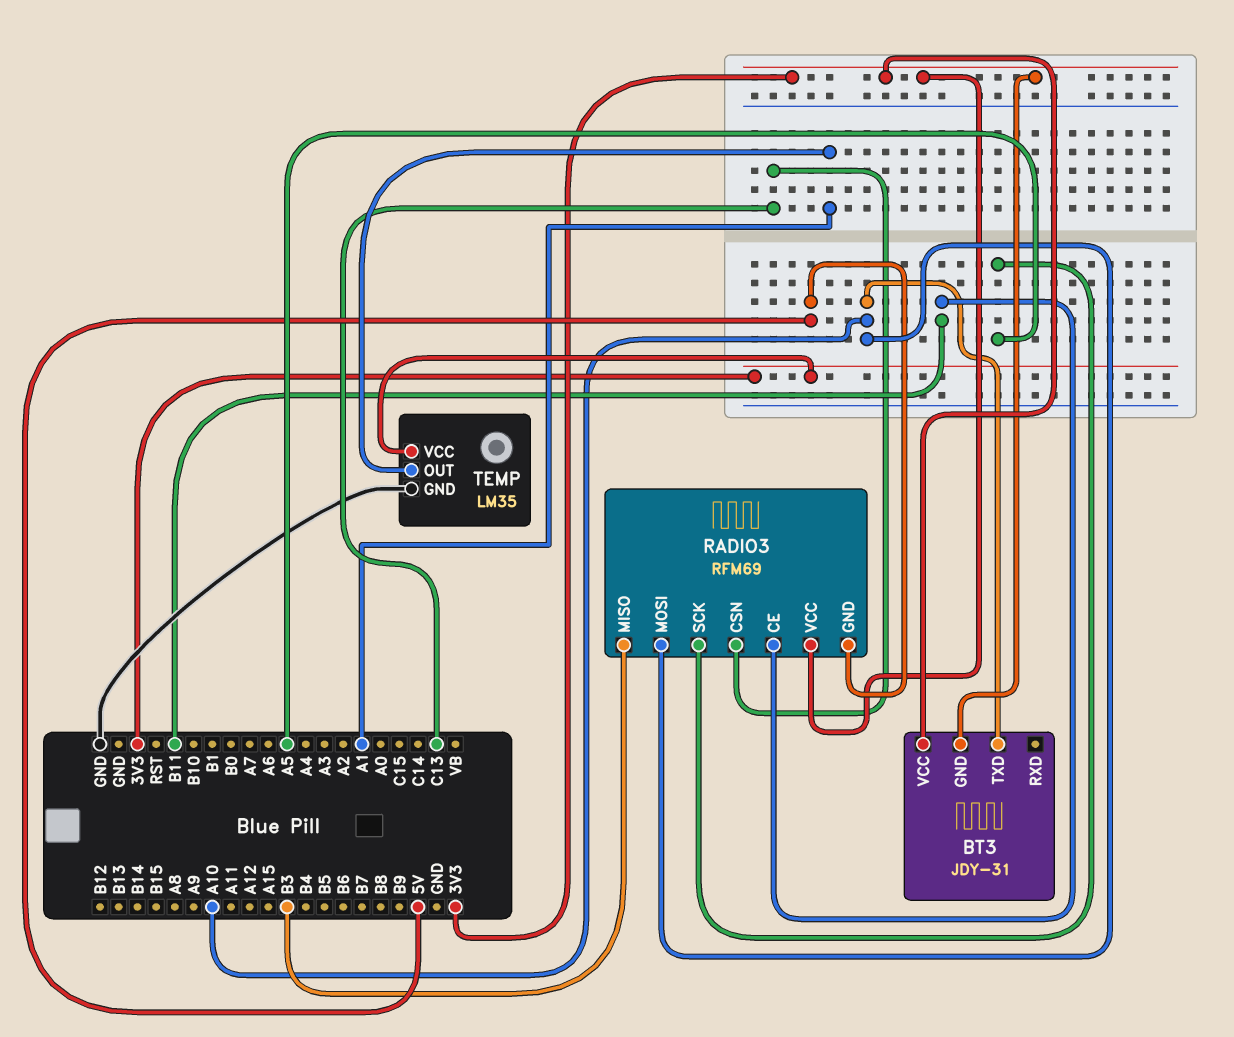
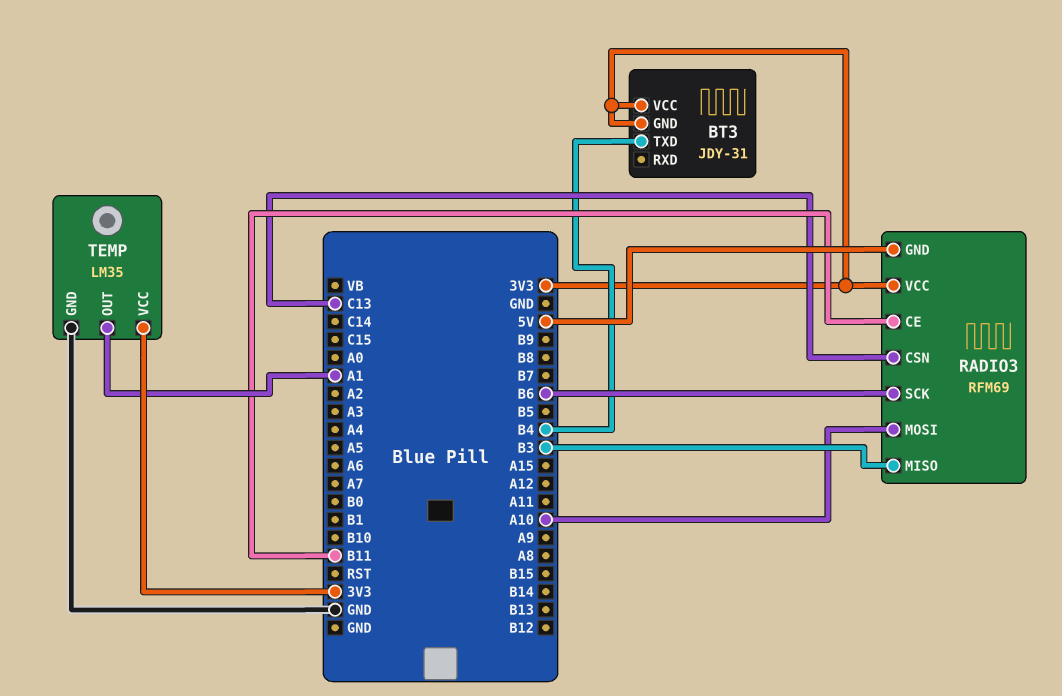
BT3 pin TXD: A10 -> B4
RADIO3 pin SCK: A5 -> B6

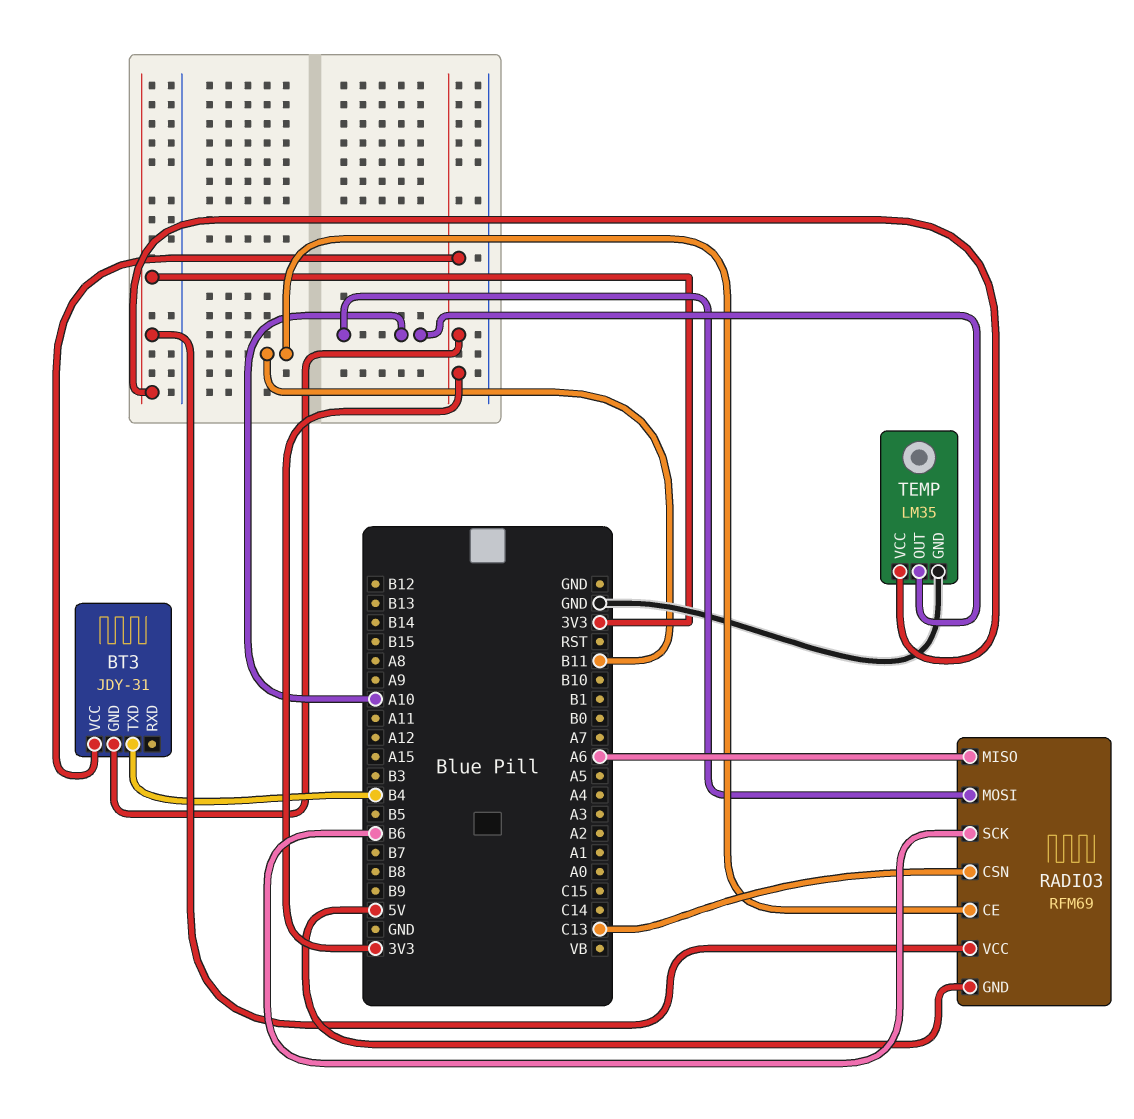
RADIO3 pin MISO: B3 -> A6
TEMP pin OUT: A1 -> A10

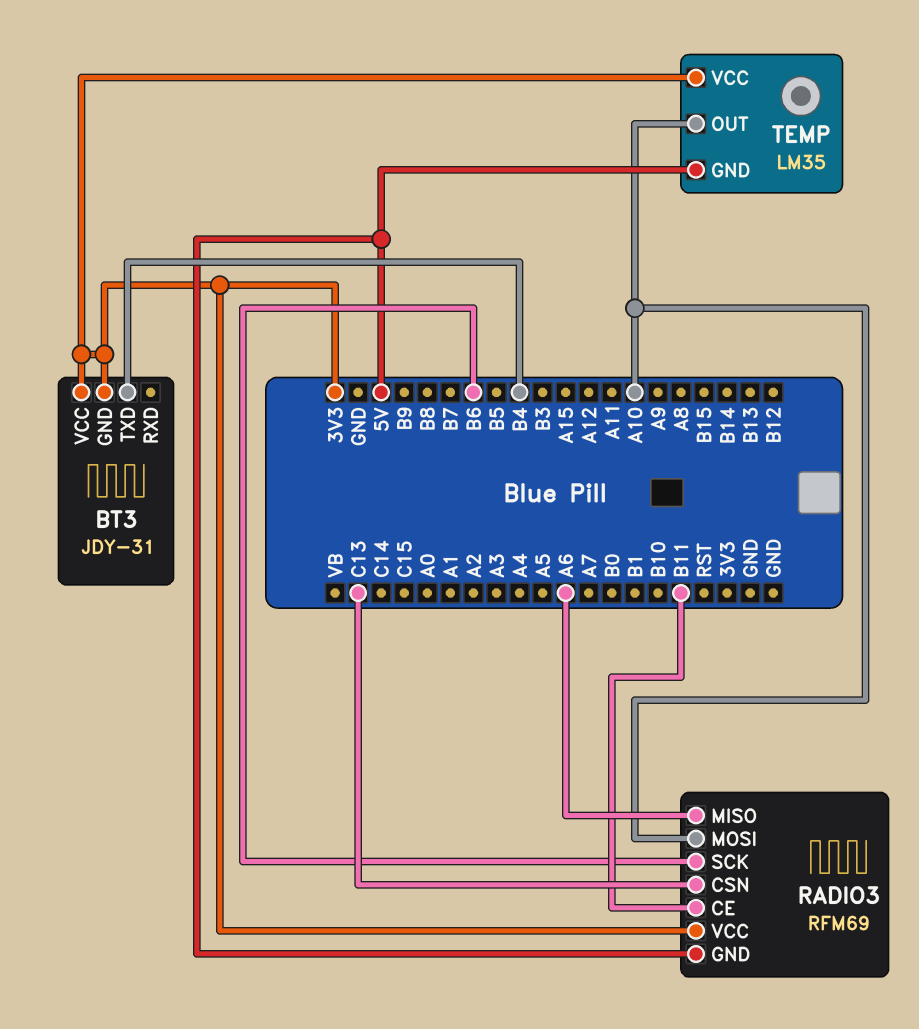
TEMP pin GND: GND -> 5V

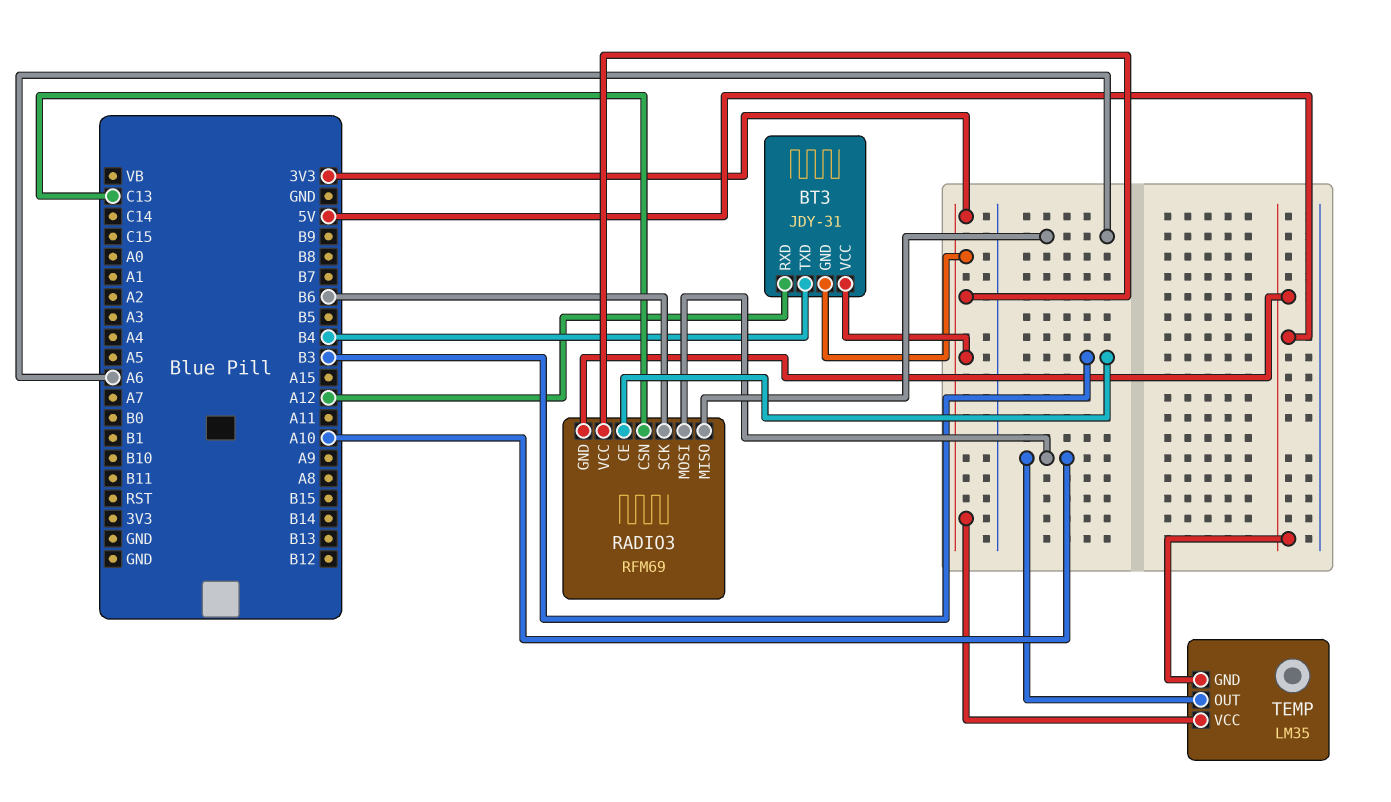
BT3 pin RXD: none -> A12
RADIO3 pin CE: B11 -> B3

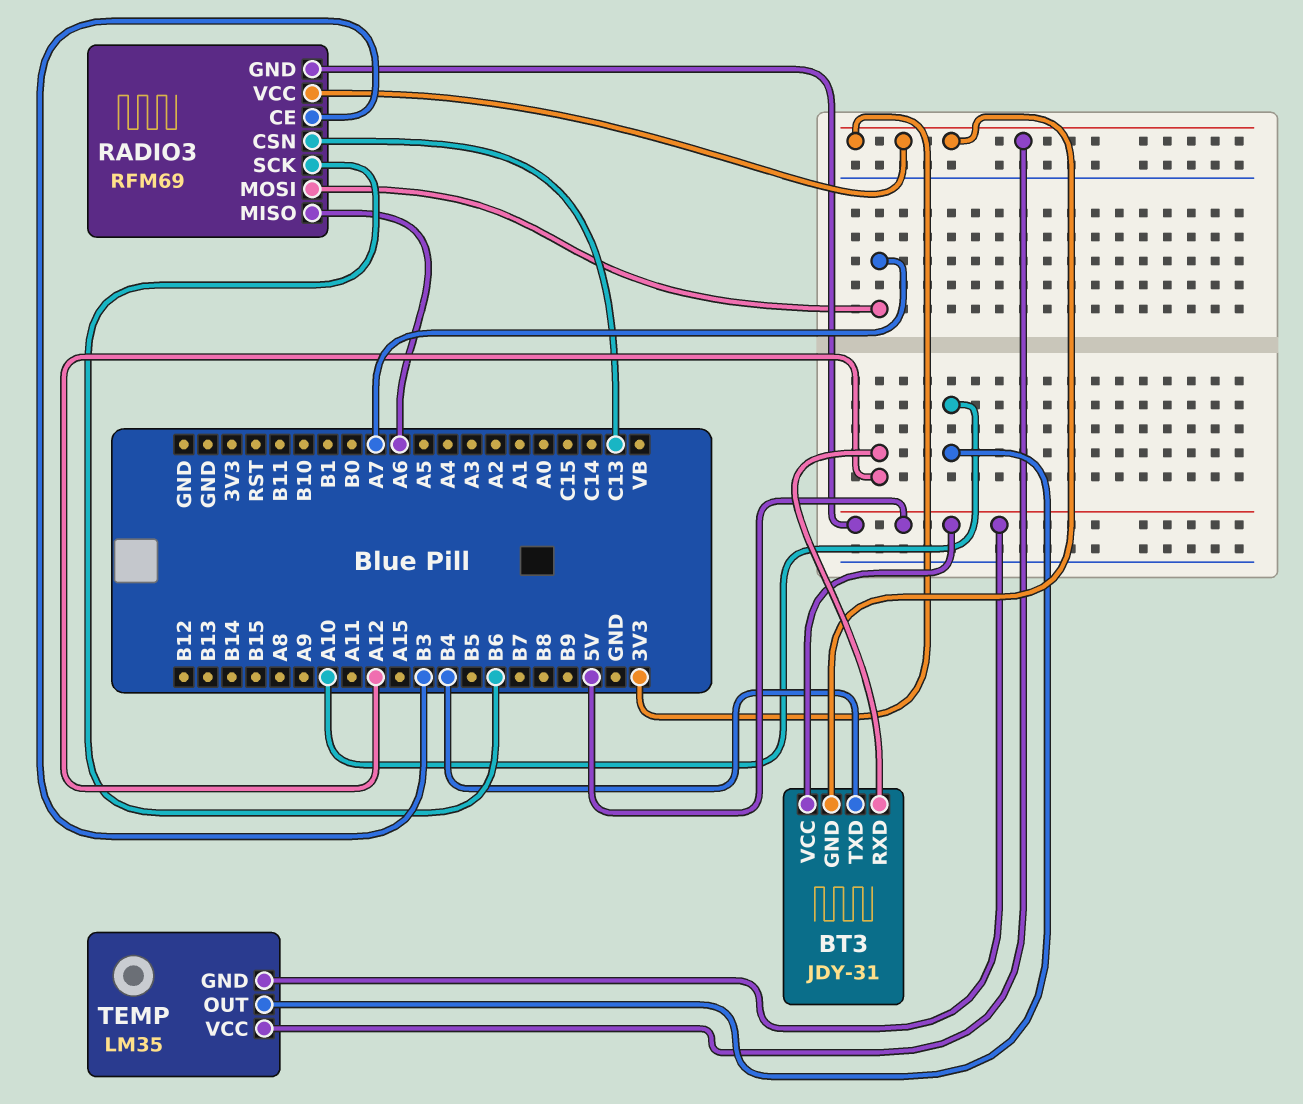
BT3 pin VCC: 3V3 -> 5V
RADIO3 pin MOSI: A10 -> A7

